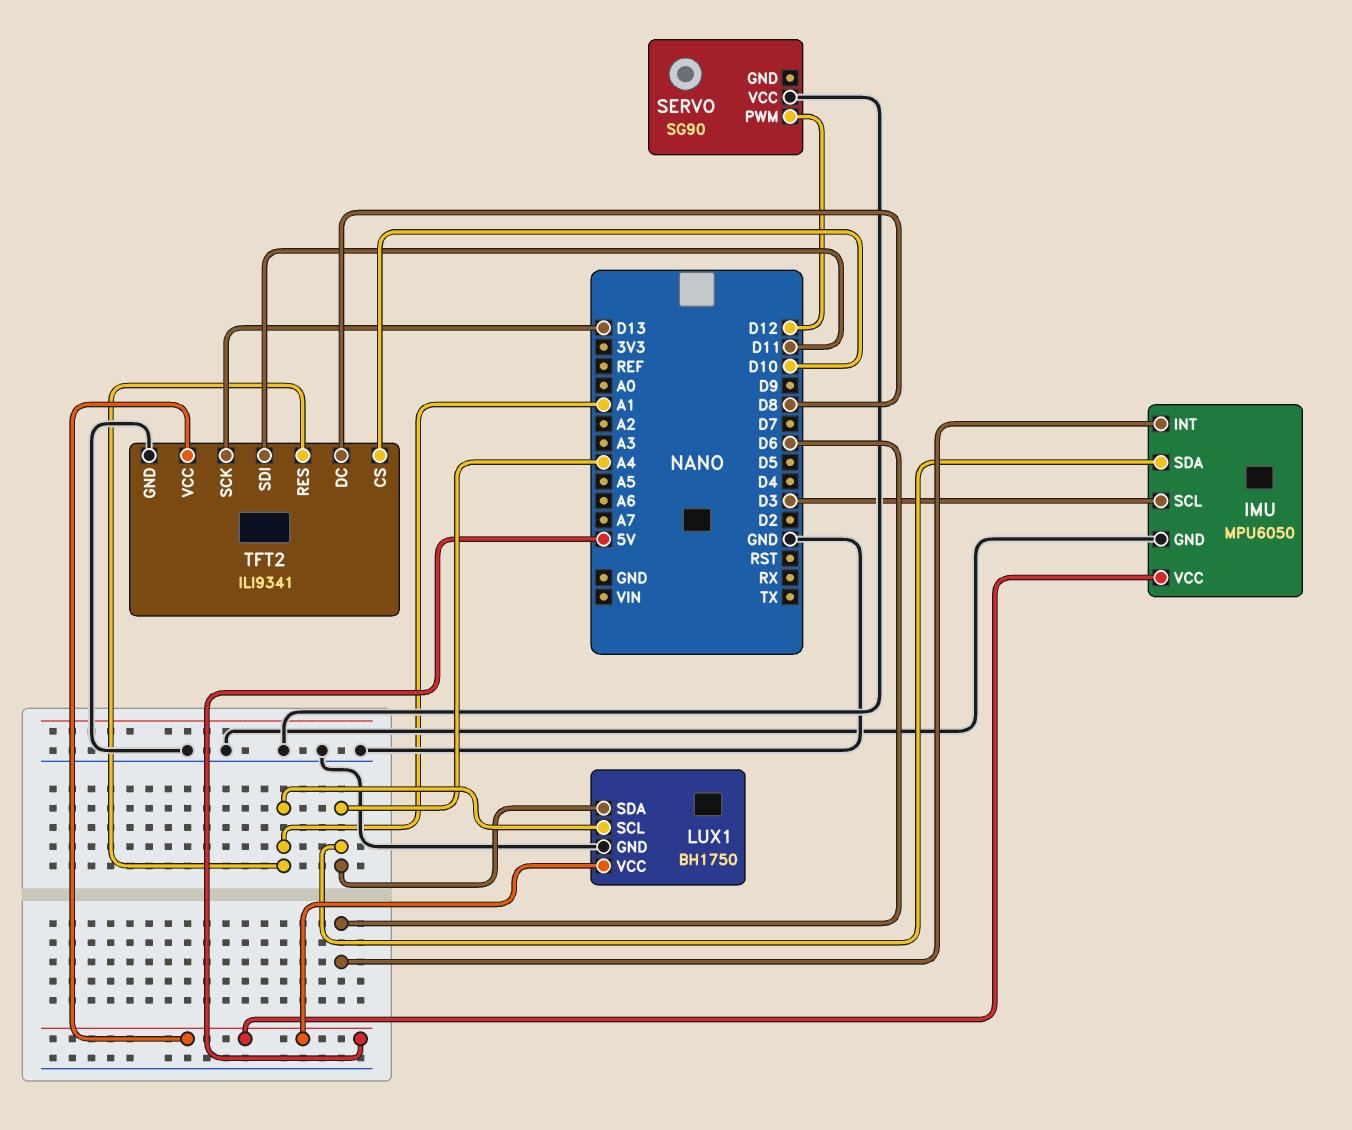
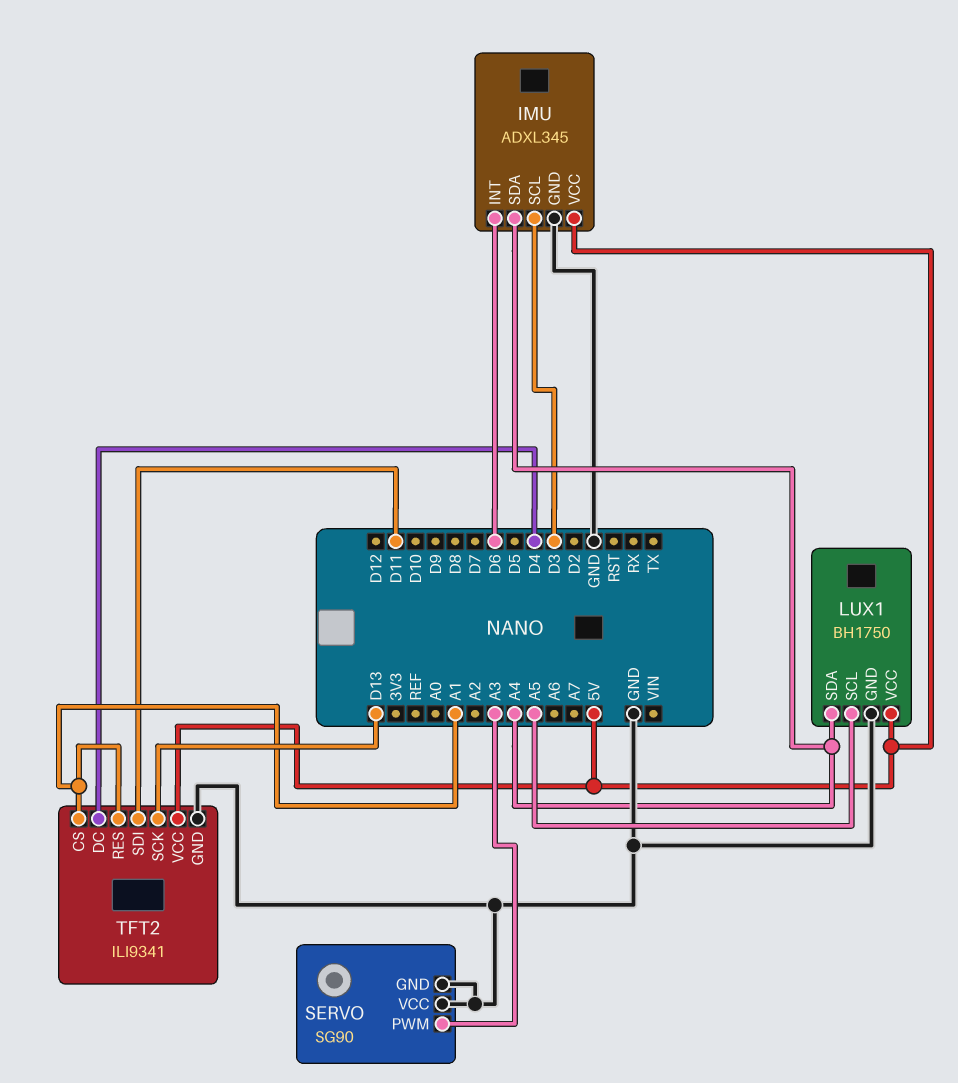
IMU: MPU6050 -> ADXL345
LUX1 pin SCL: A1 -> A5
SERVO pin GND: none -> GND
SERVO pin PWM: D12 -> A3
TFT2 pin CS: D10 -> A1
TFT2 pin DC: D8 -> D4

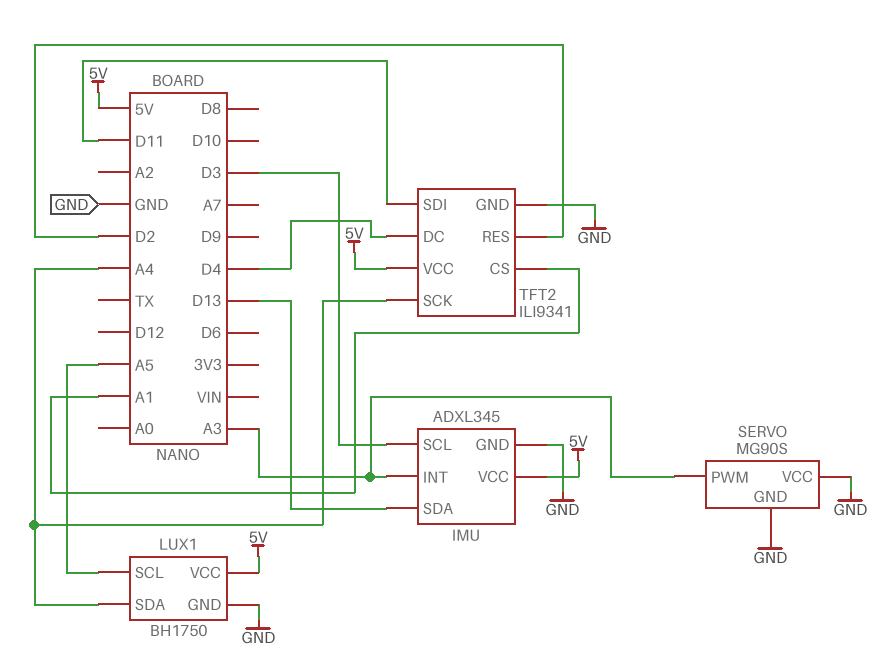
IMU pin INT: D6 -> A3
IMU pin SDA: A4 -> D13
SERVO: SG90 -> MG90S
TFT2 pin RES: A1 -> D2
TFT2 pin SCK: D13 -> A4

